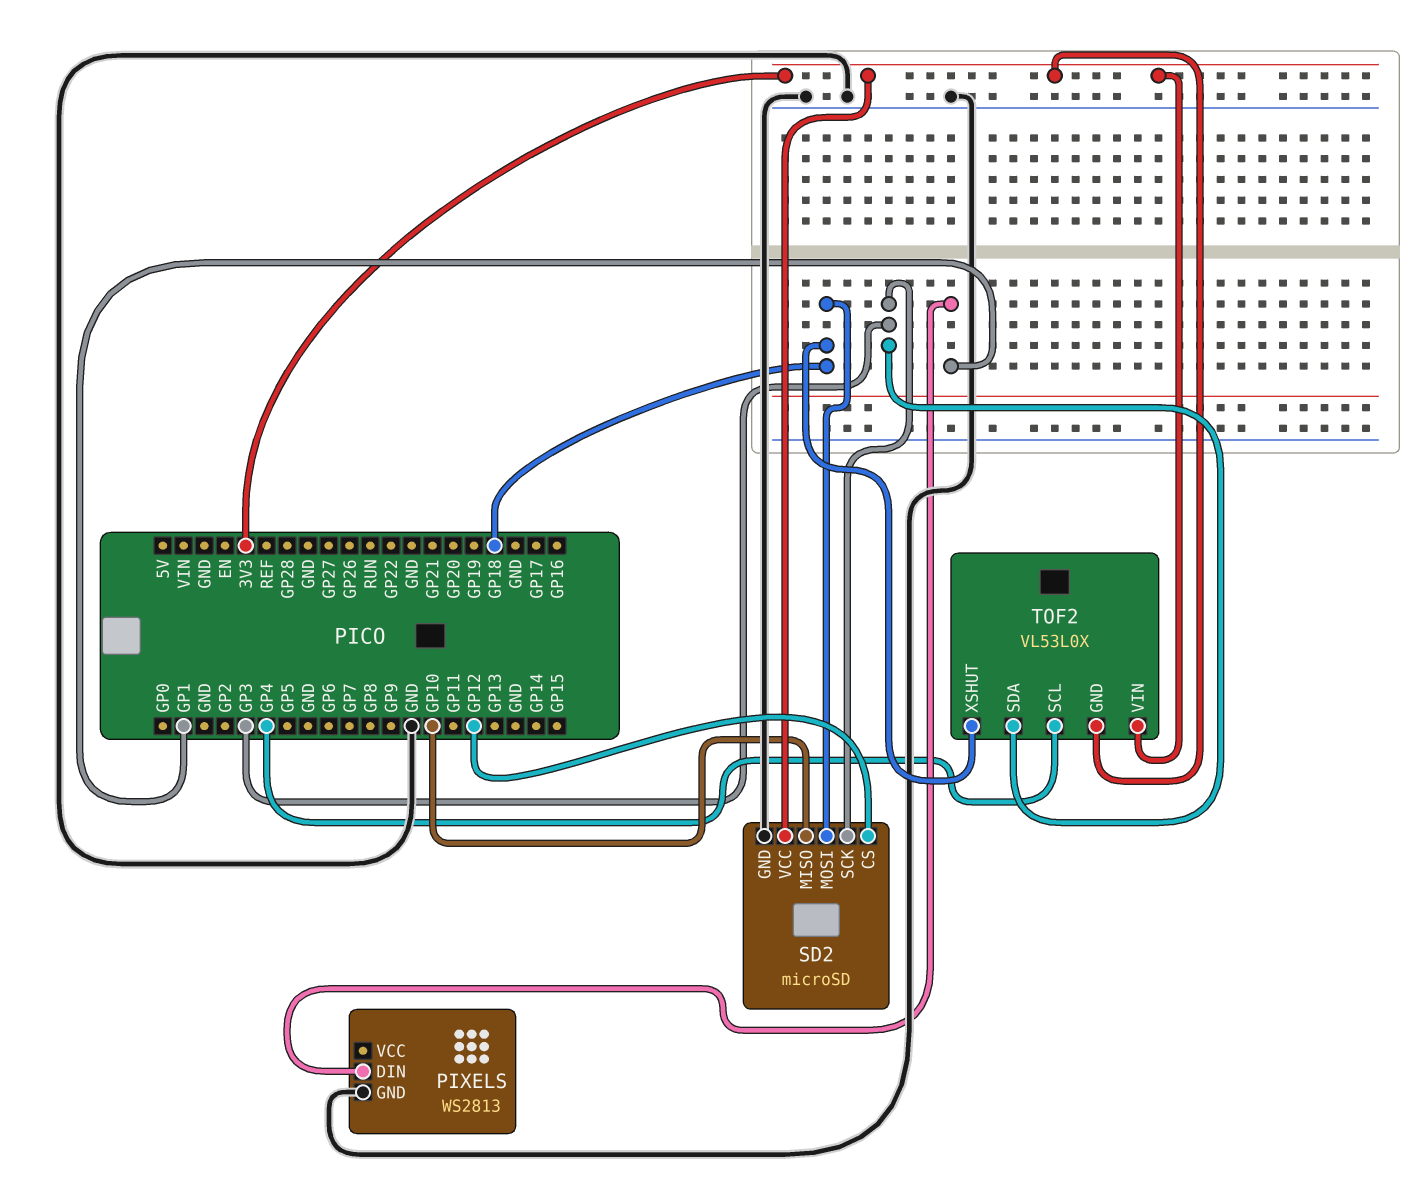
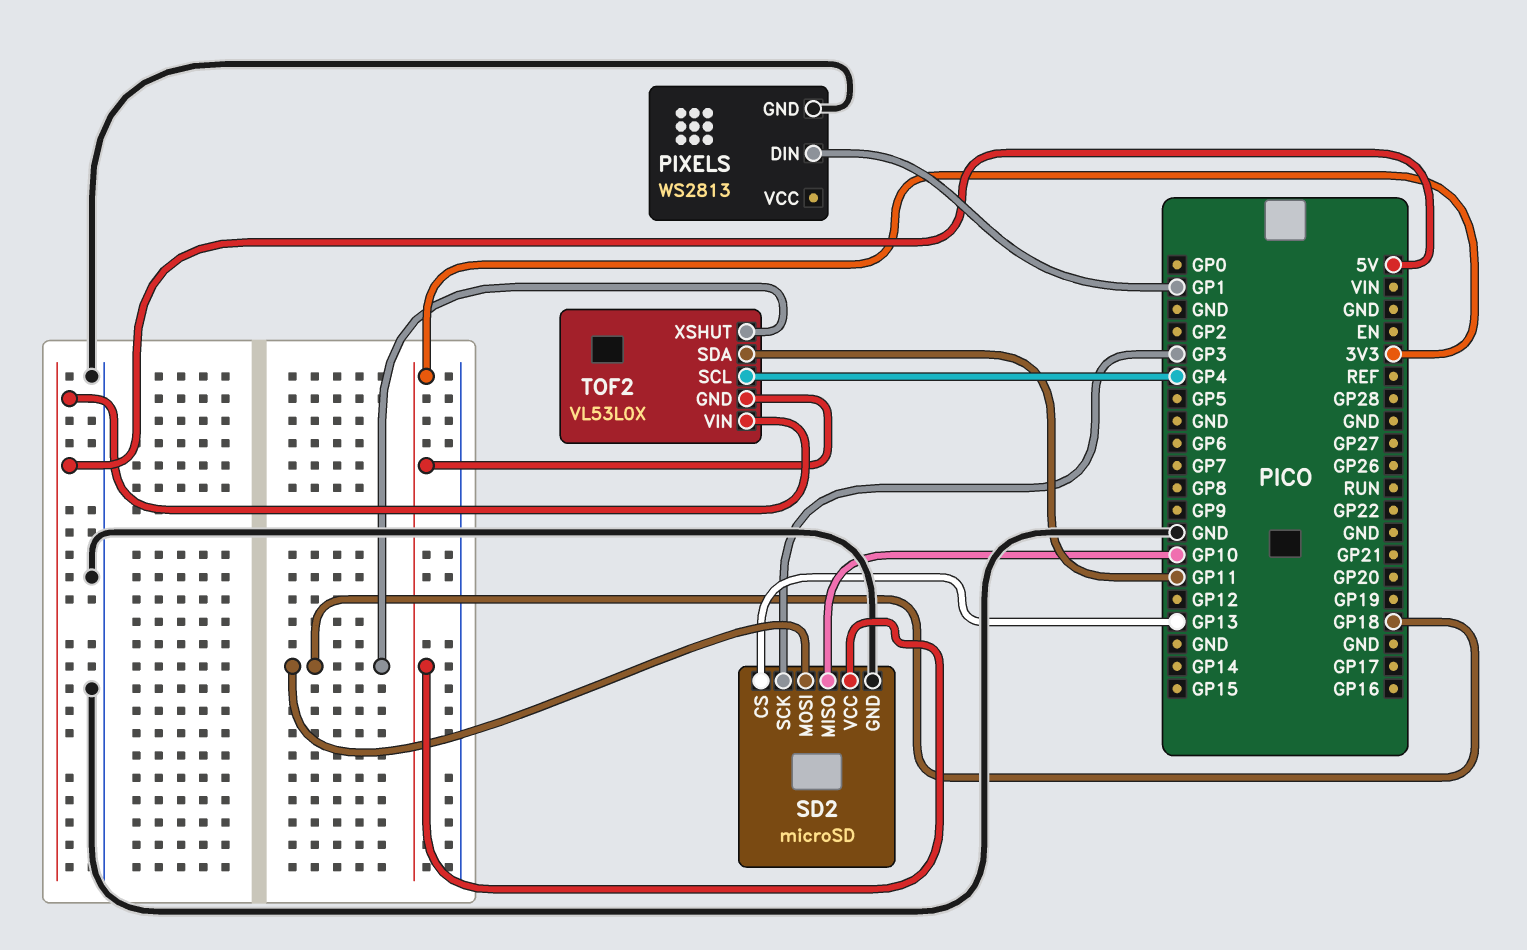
SD2 pin CS: GP12 -> GP13
TOF2 pin SDA: GP3 -> GP11
TOF2 pin VIN: 3V3 -> 5V

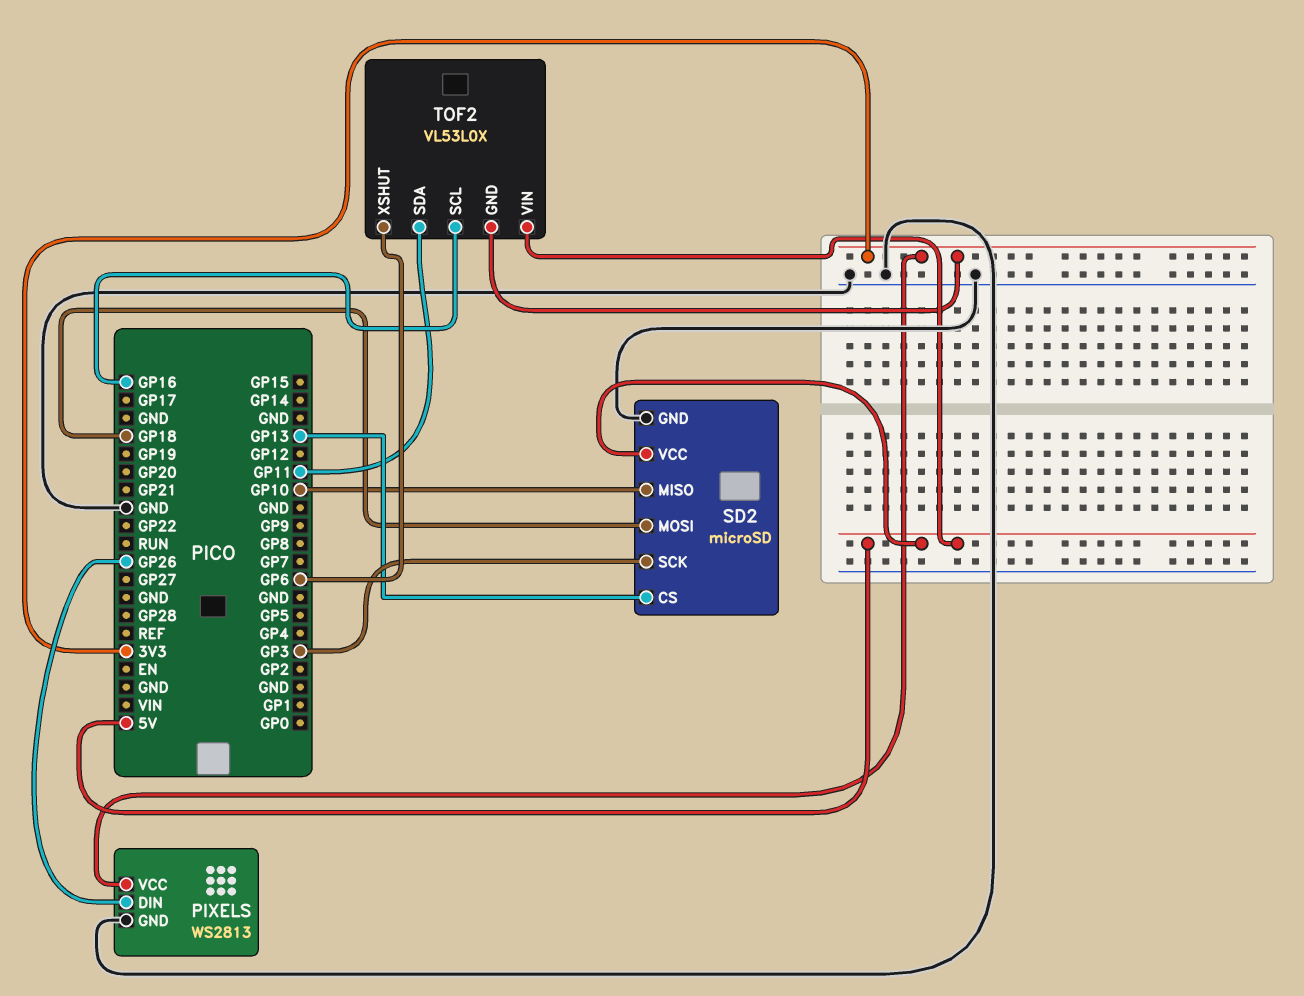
PIXELS pin DIN: GP1 -> GP26
PIXELS pin VCC: none -> 3V3
SD2 pin VCC: 3V3 -> 5V
TOF2 pin SCL: GP4 -> GP16
TOF2 pin XSHUT: GP18 -> GP6

